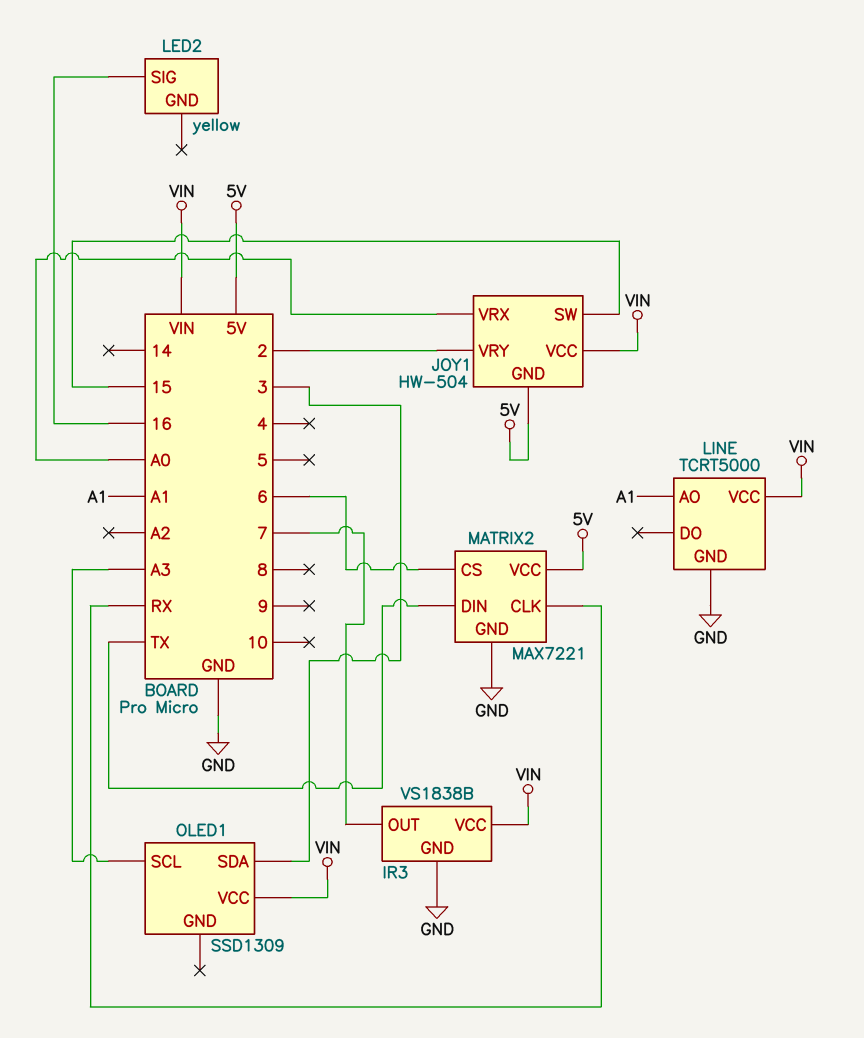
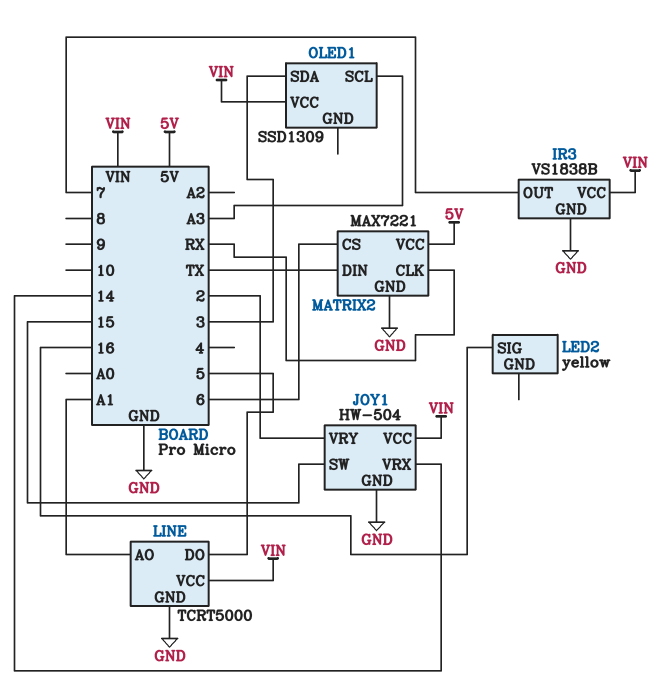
JOY1 pin GND: 5V -> GND
JOY1 pin VRX: A0 -> 14
LINE pin DO: none -> 5

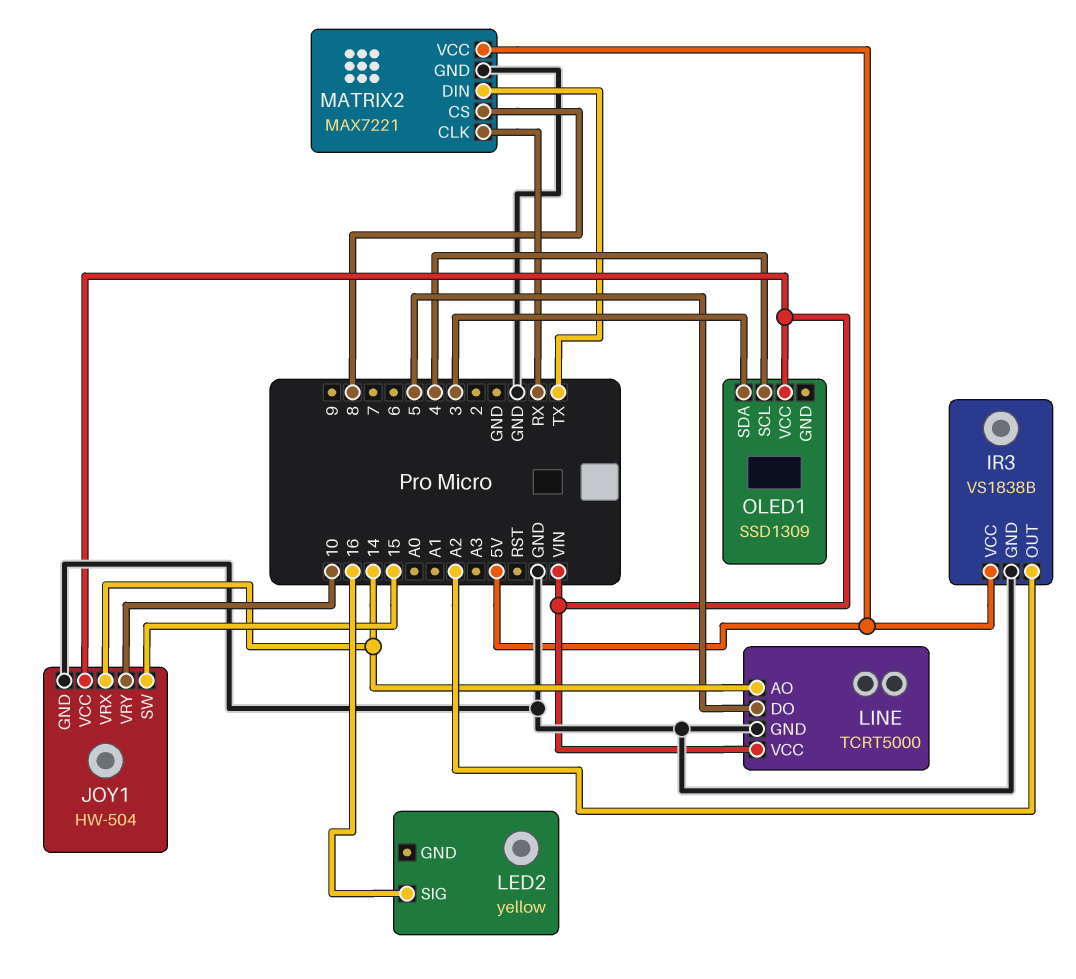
IR3 pin OUT: 7 -> A2
IR3 pin VCC: VIN -> 5V
JOY1 pin VRY: 2 -> 10
LINE pin AO: A1 -> 14
MATRIX2 pin CS: 6 -> 8
OLED1 pin SCL: A3 -> 4

